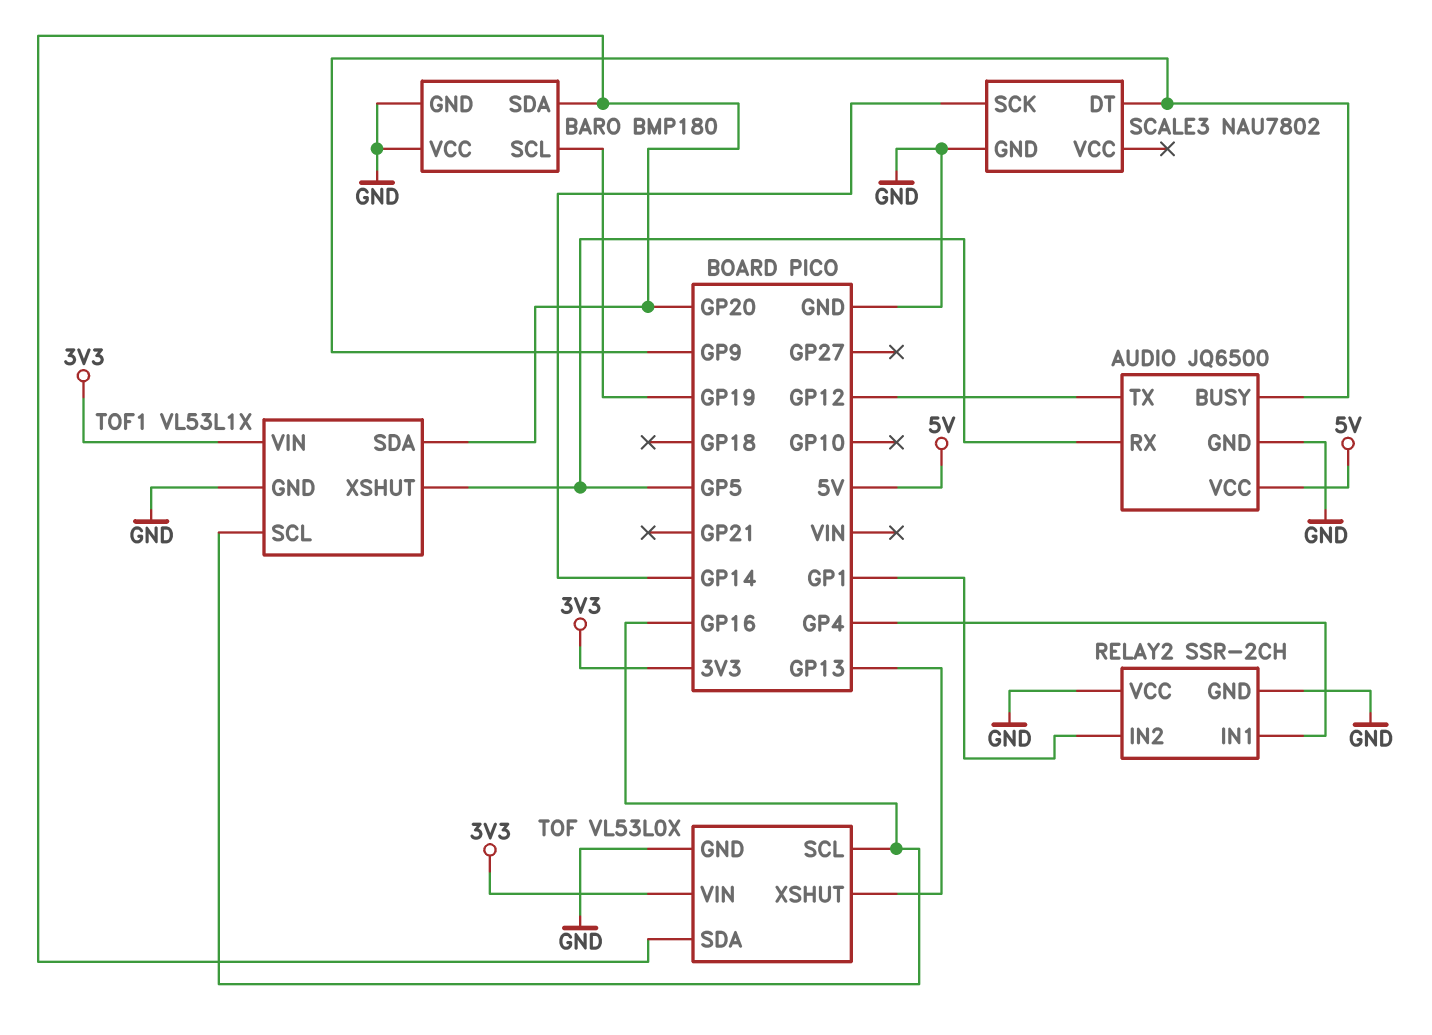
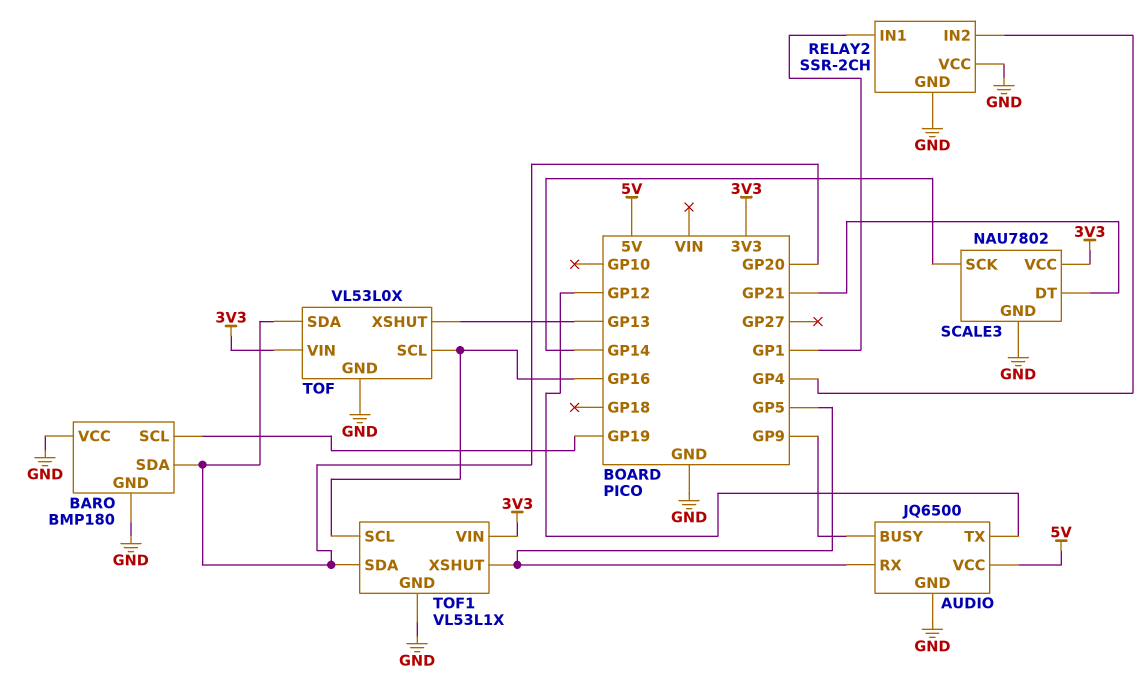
RELAY2 pin IN1: GP4 -> GP1
RELAY2 pin IN2: GP1 -> GP4
SCALE3 pin DT: GP9 -> GP21
SCALE3 pin VCC: none -> 3V3

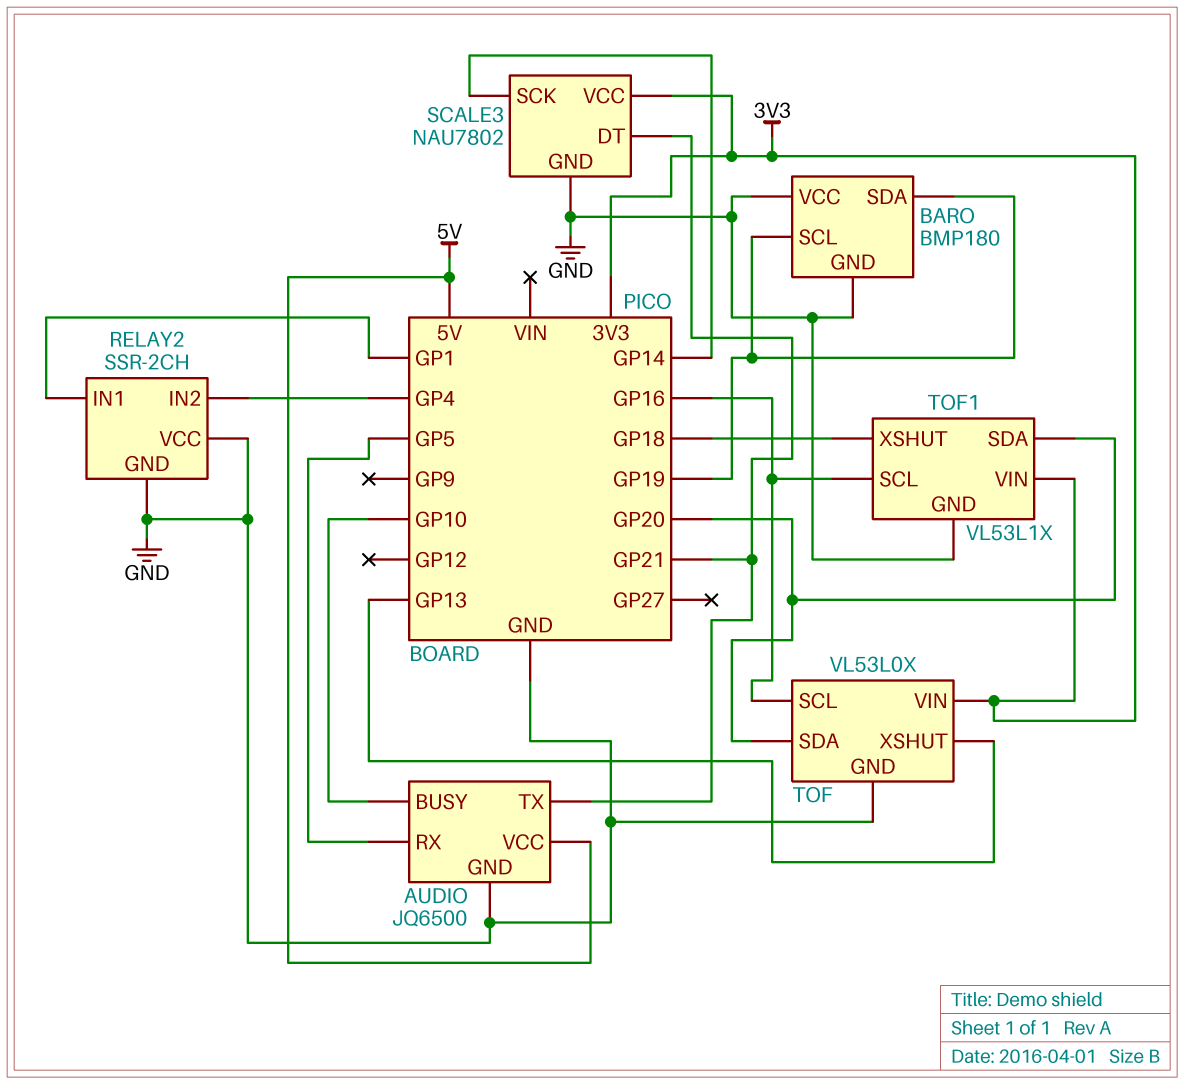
AUDIO pin BUSY: GP9 -> GP10
AUDIO pin TX: GP12 -> GP21
BARO pin SDA: GP20 -> GP19
TOF1 pin XSHUT: GP5 -> GP18

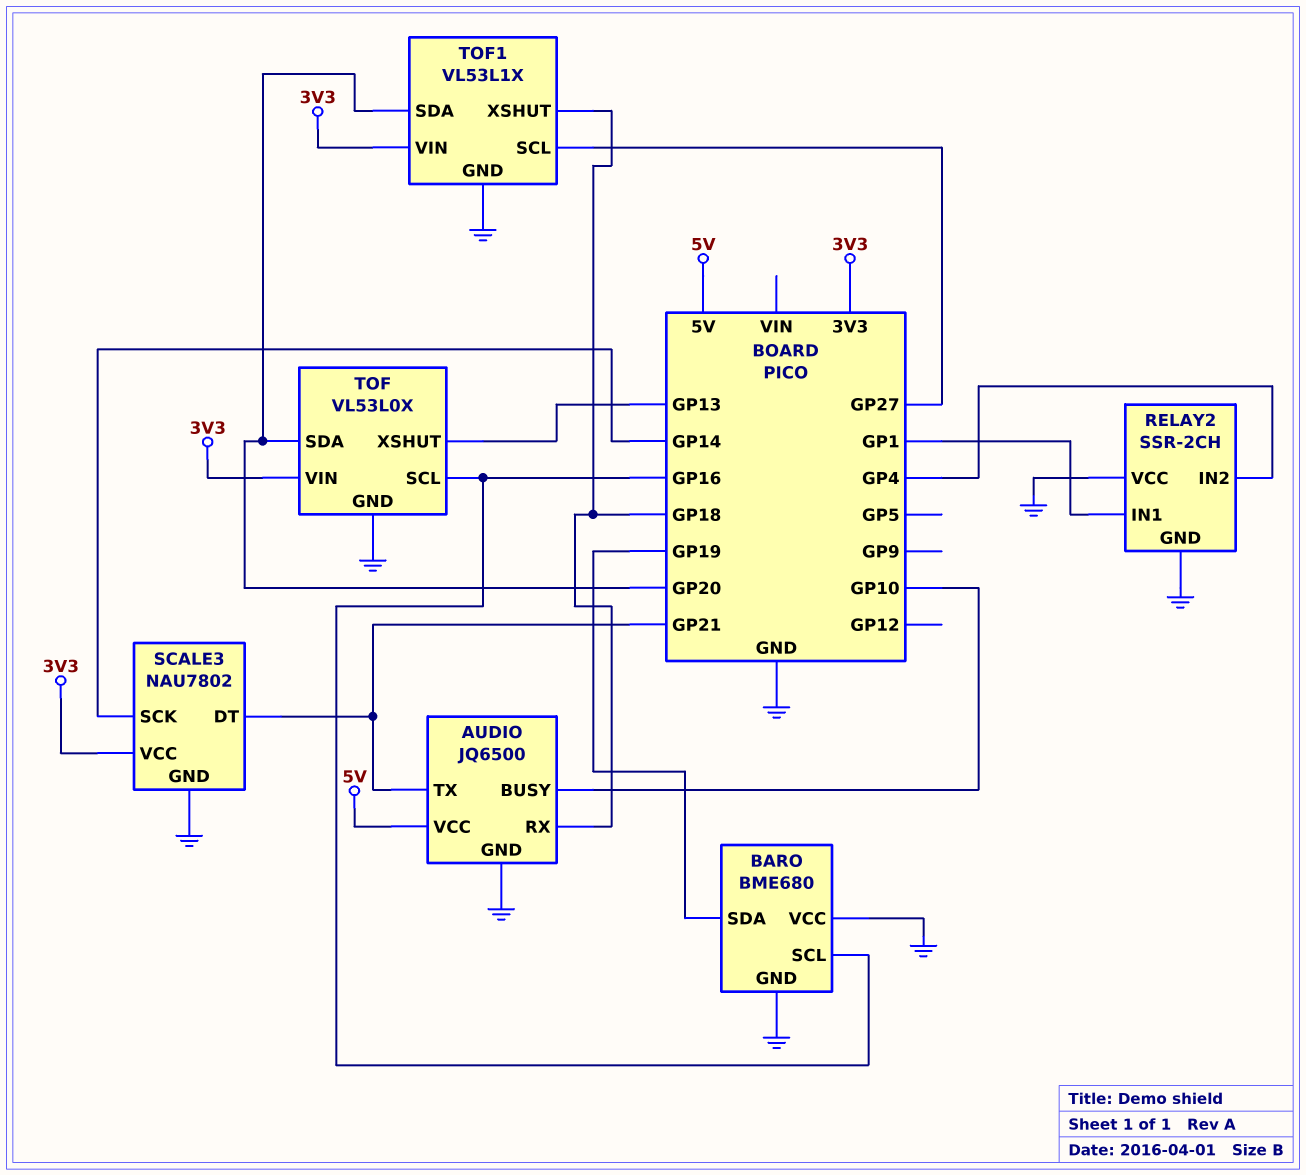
AUDIO pin RX: GP5 -> GP18
BARO: BMP180 -> BME680
BARO pin SCL: GP19 -> GP16
TOF1 pin SCL: GP16 -> GP27

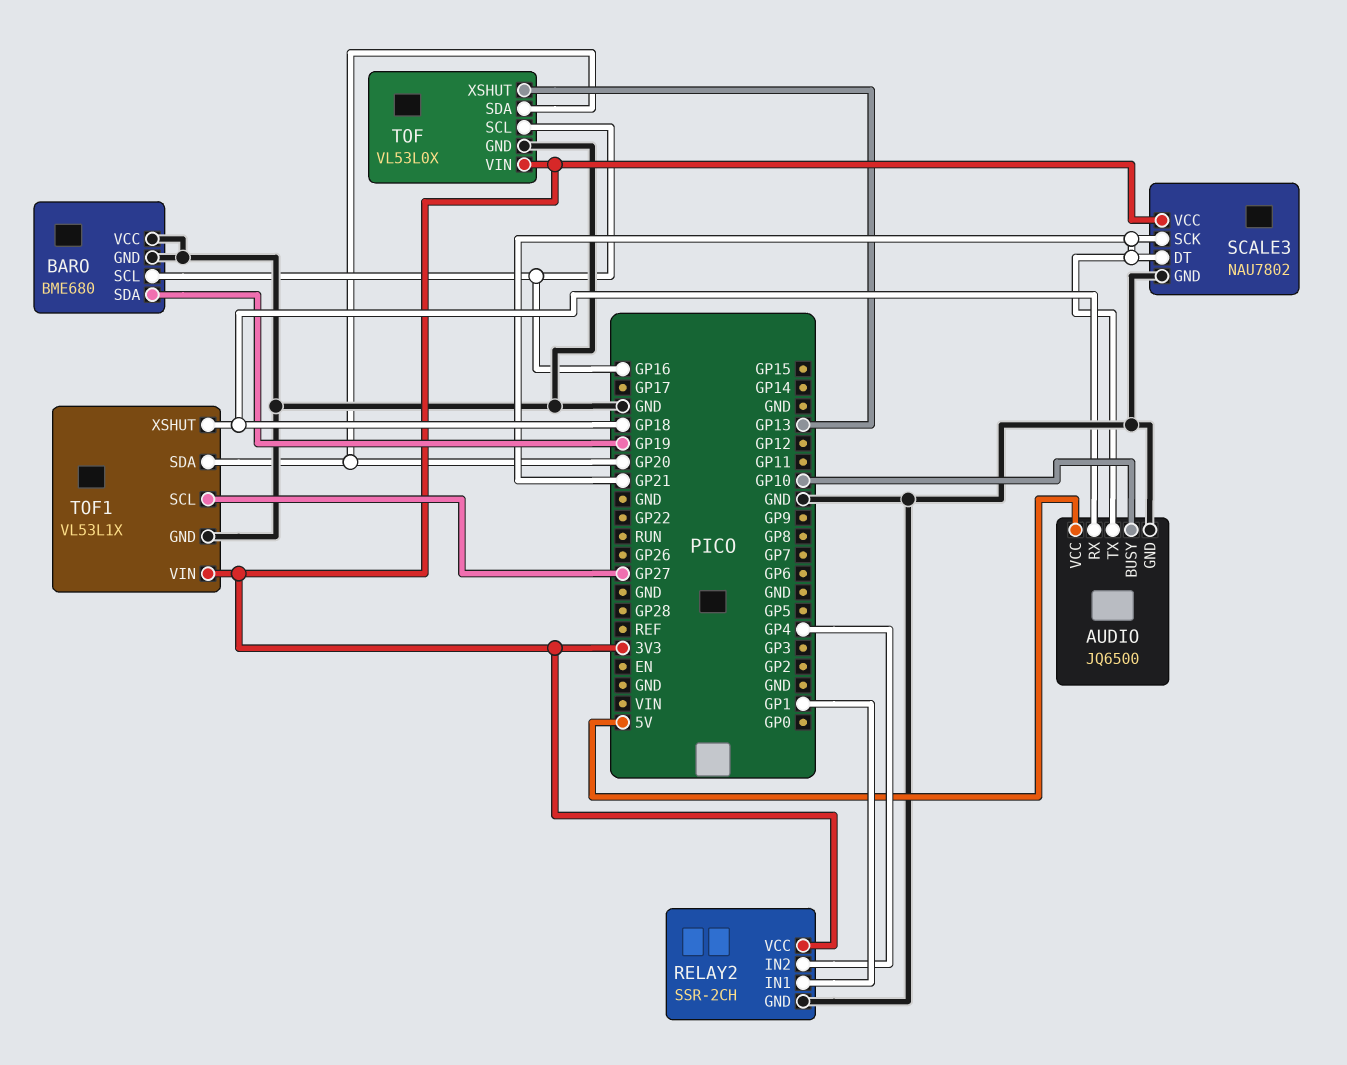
RELAY2 pin VCC: GND -> 3V3
SCALE3 pin SCK: GP14 -> GP21

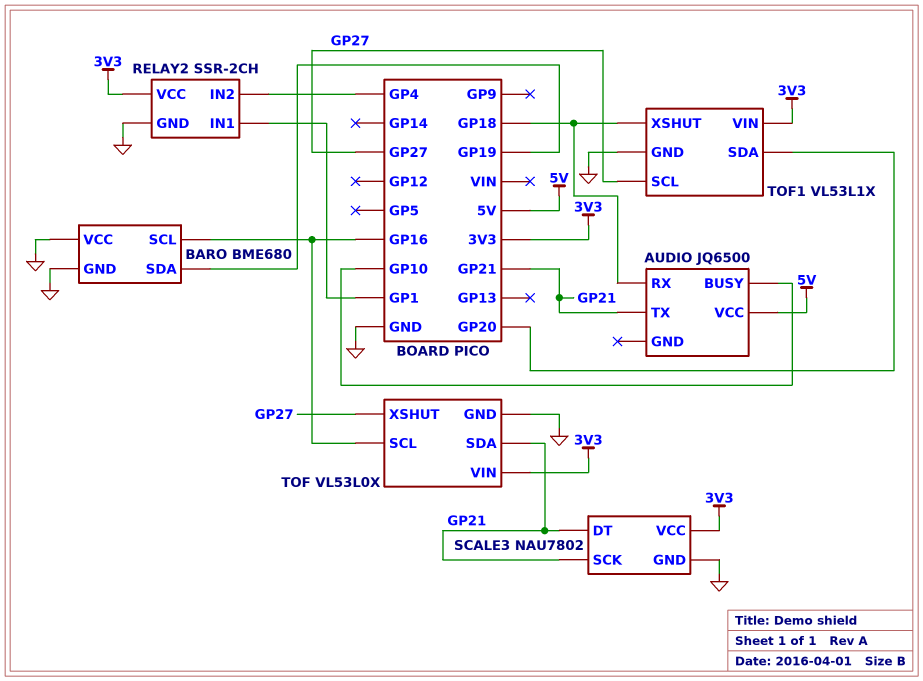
AUDIO pin GND: GND -> none
TOF pin SDA: GP20 -> GP21
TOF pin XSHUT: GP13 -> GP27

